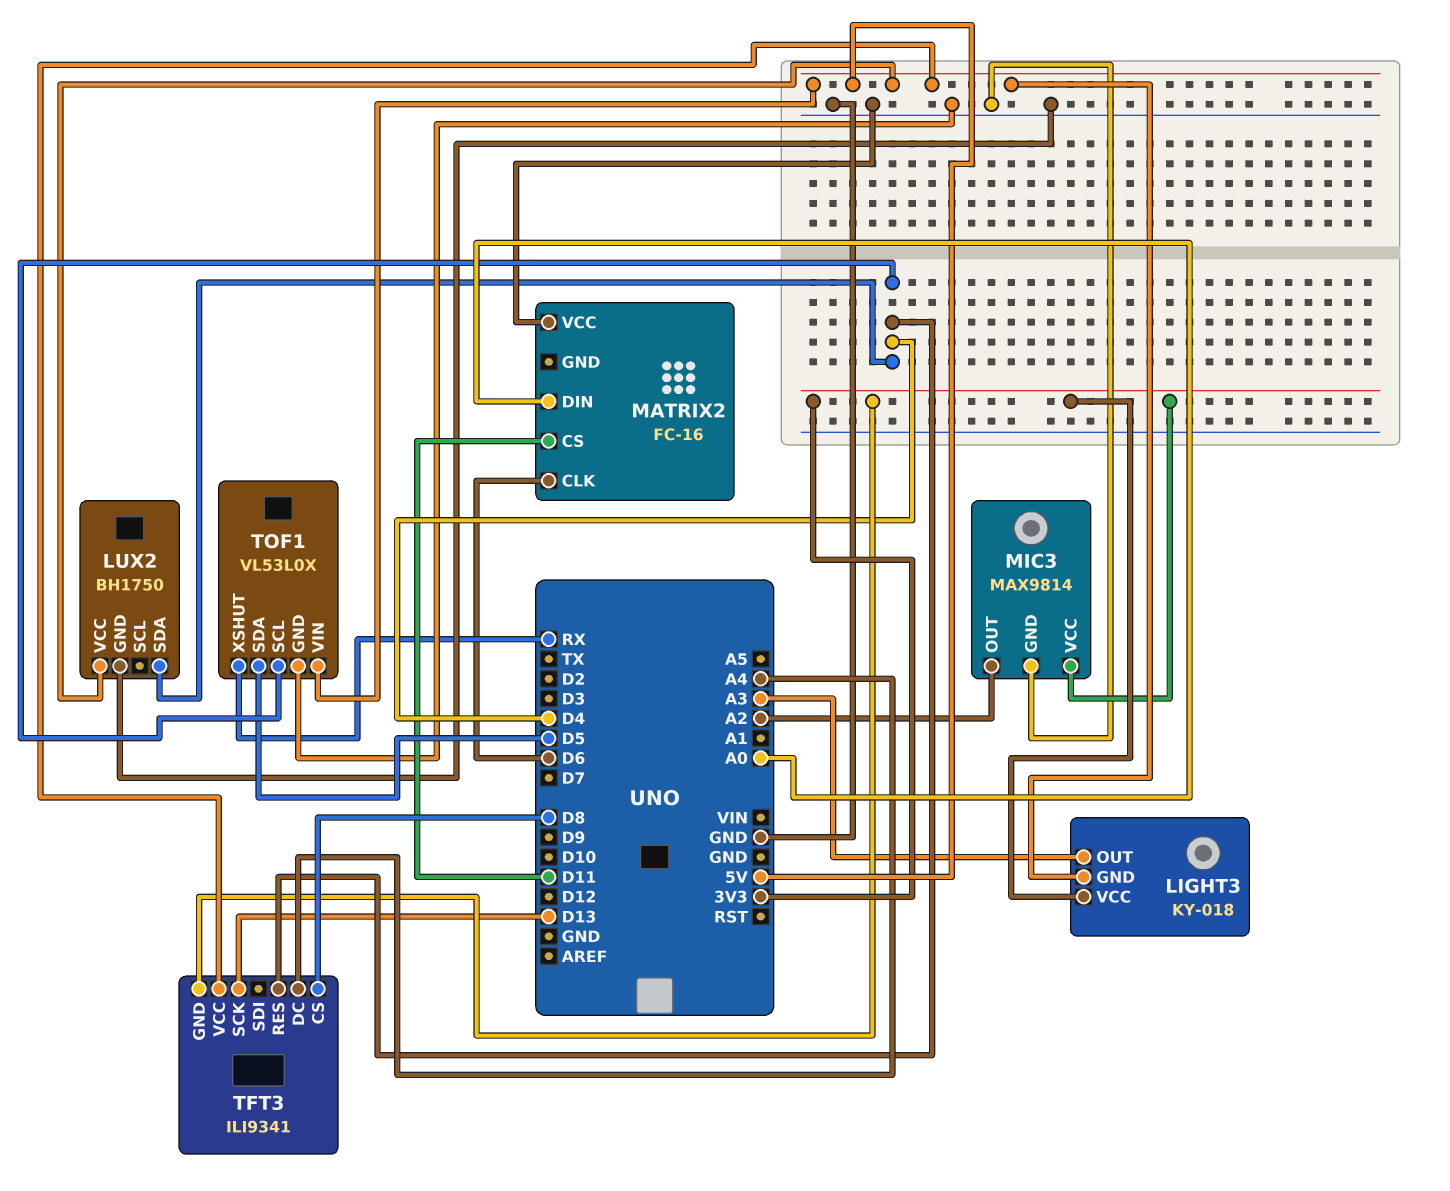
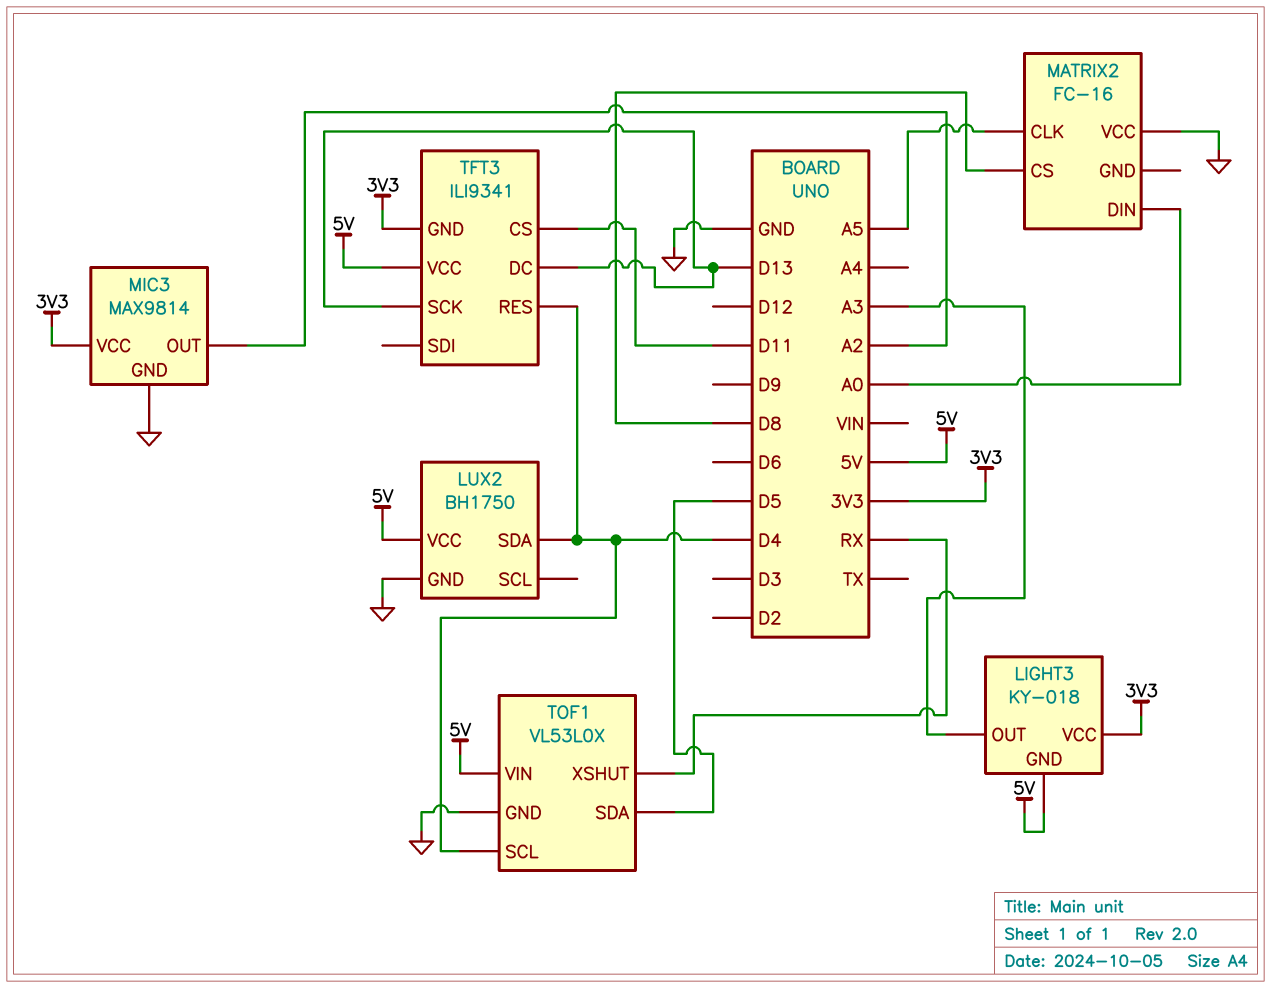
MATRIX2 pin CLK: D6 -> A5
MATRIX2 pin CS: D11 -> D8
TFT3 pin CS: D8 -> D11
TFT3 pin DC: A4 -> D13

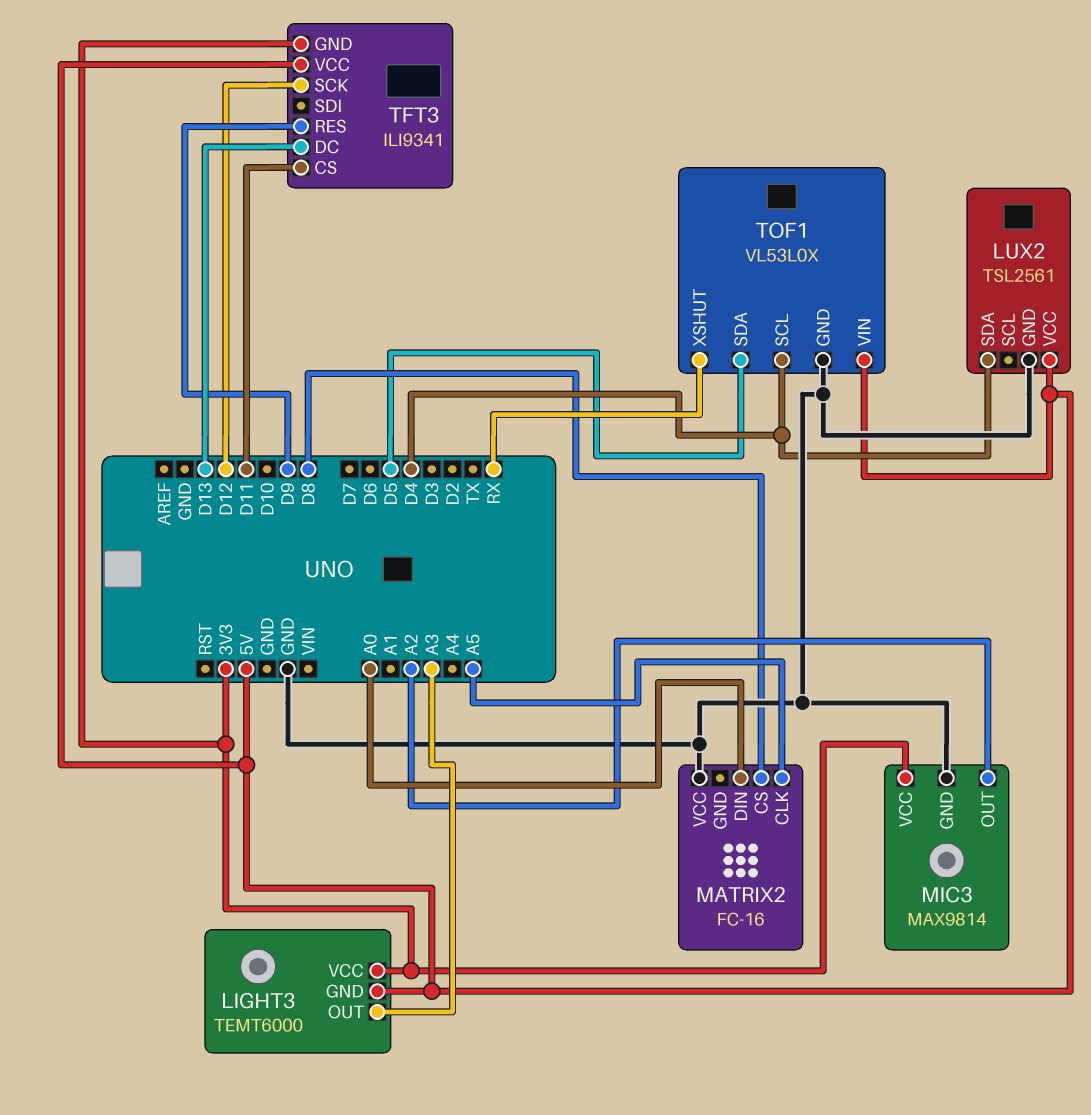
LIGHT3: KY-018 -> TEMT6000
LUX2: BH1750 -> TSL2561
TFT3 pin RES: D4 -> D9
TFT3 pin SCK: D13 -> D12

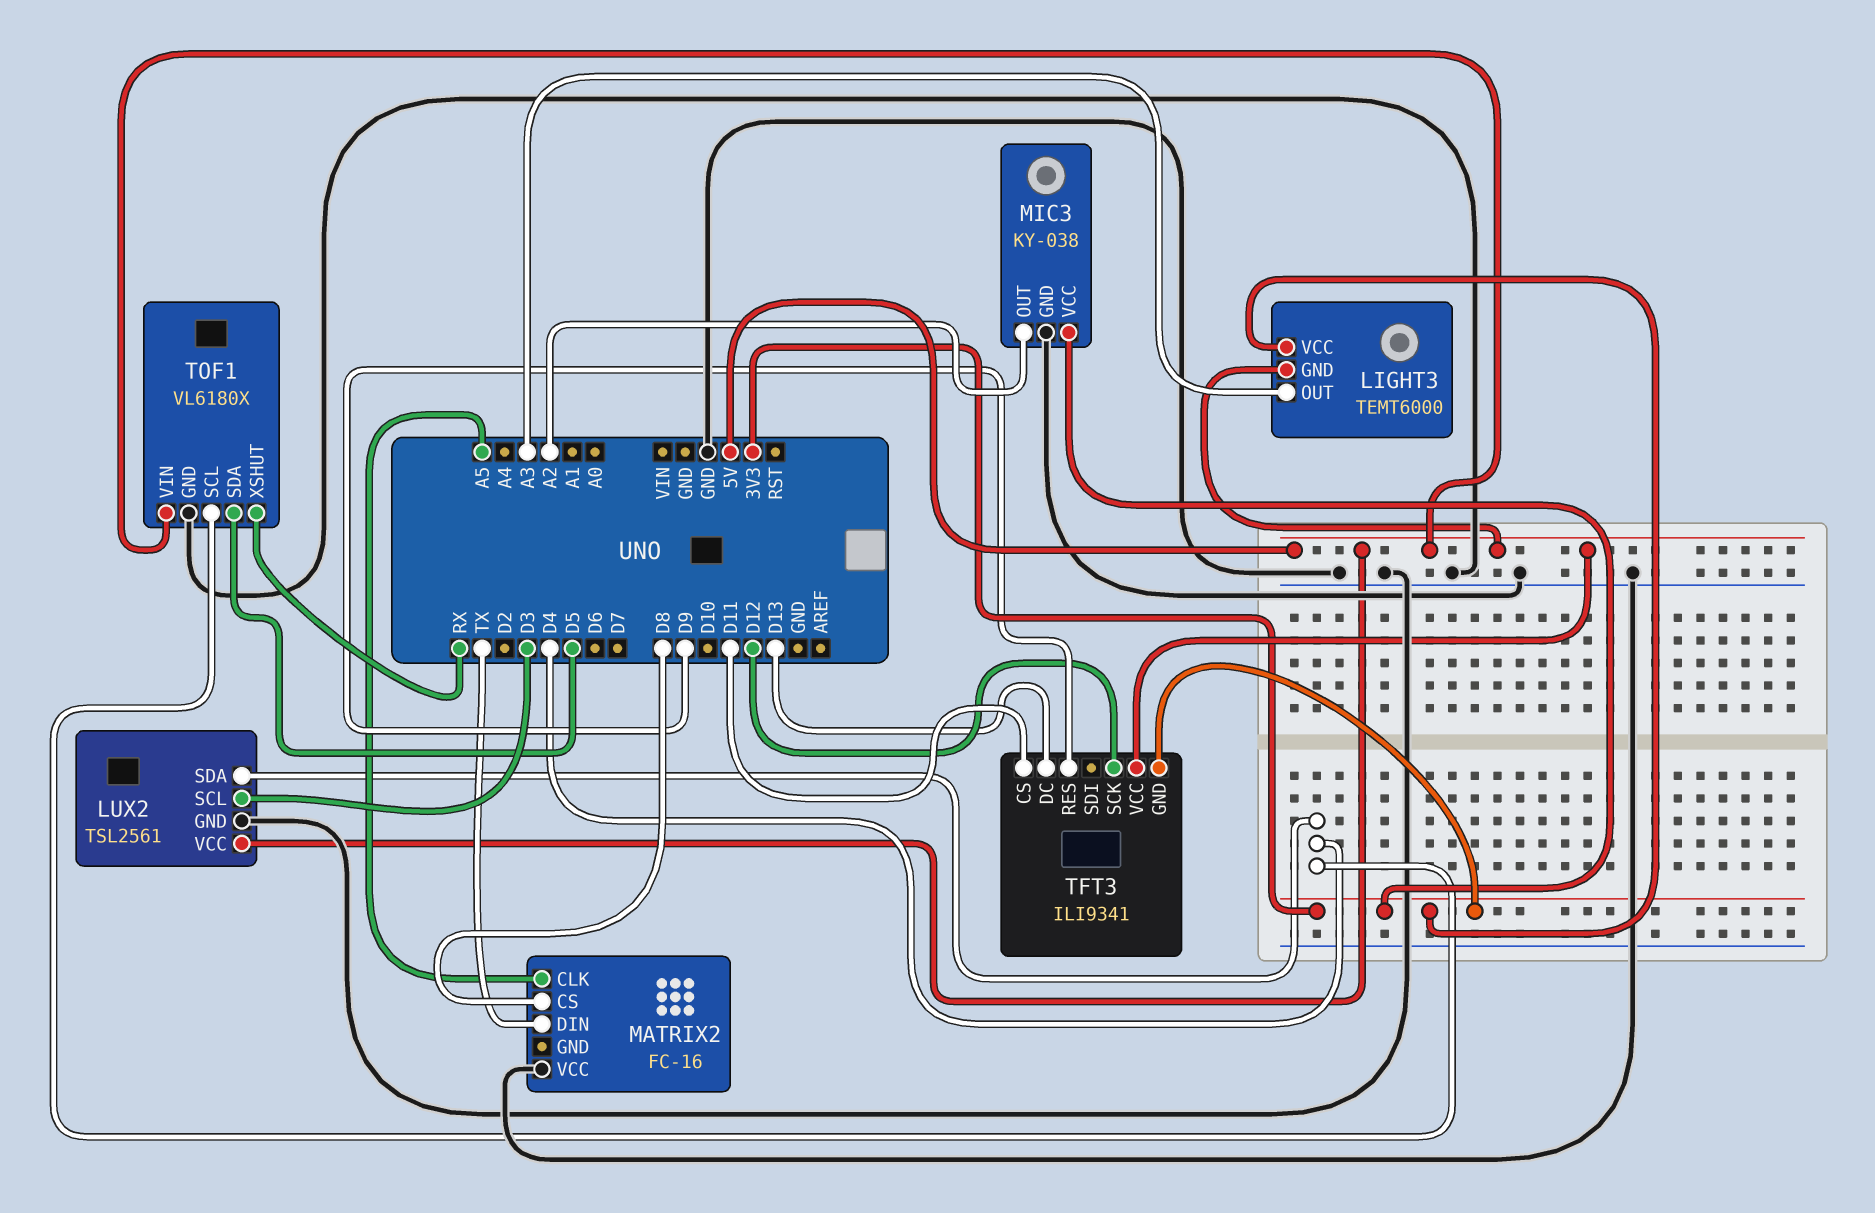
LUX2 pin SCL: none -> D3
MATRIX2 pin DIN: A0 -> TX
MIC3: MAX9814 -> KY-038
TOF1: VL53L0X -> VL6180X

